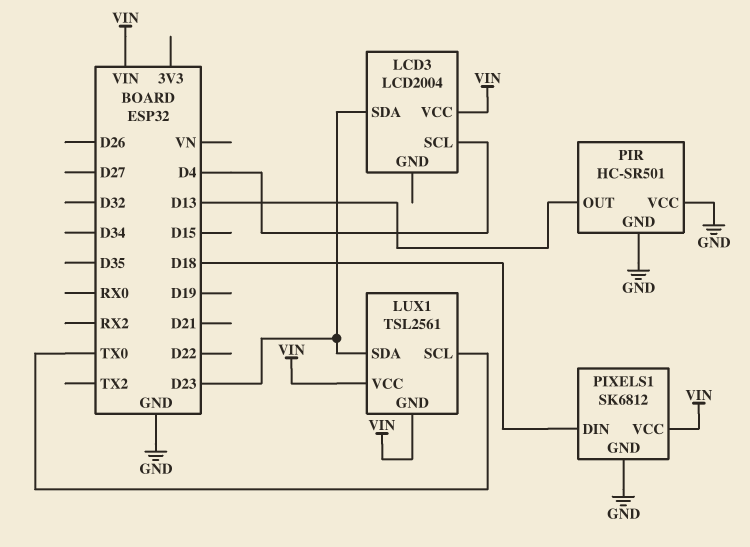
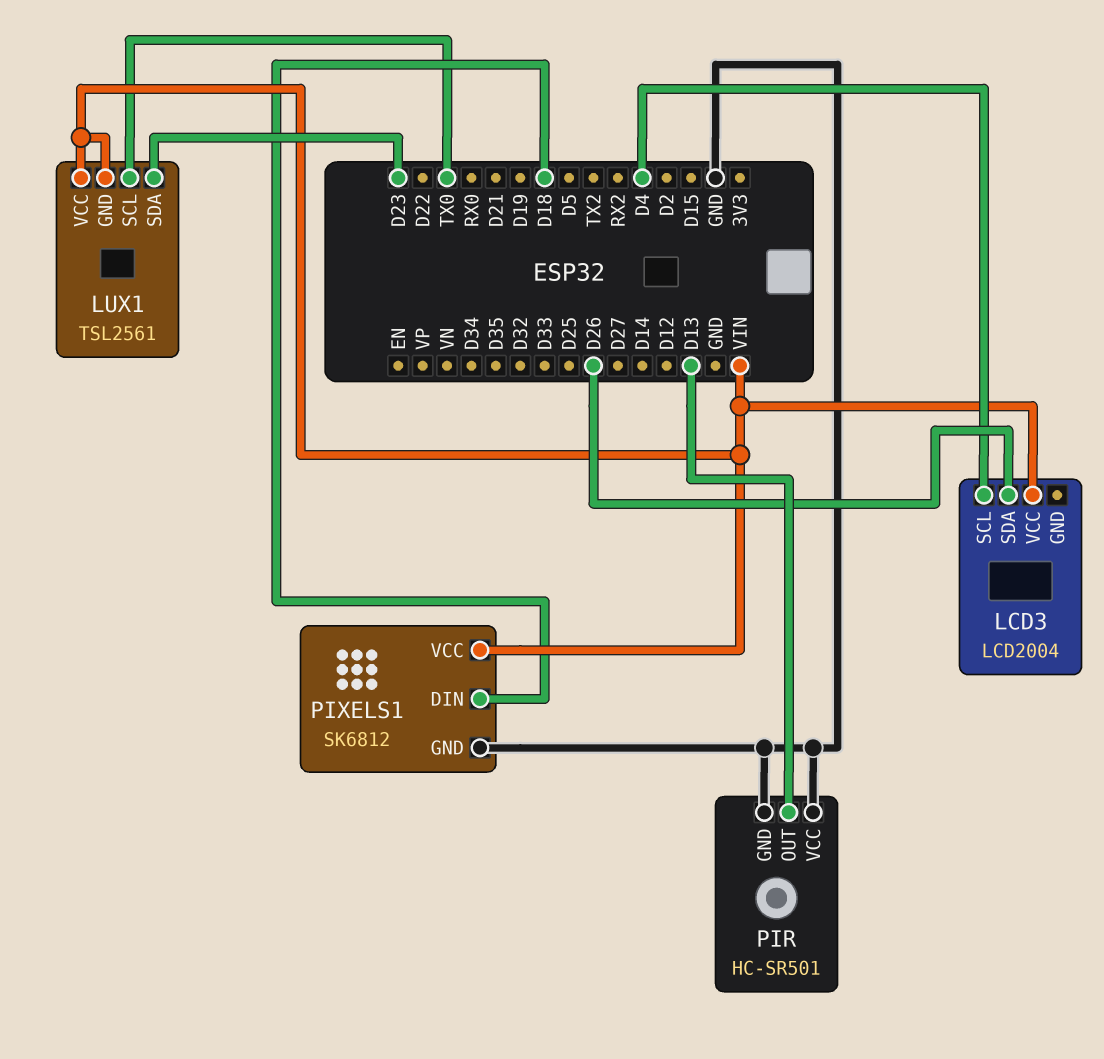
LCD3 pin SDA: D23 -> D26

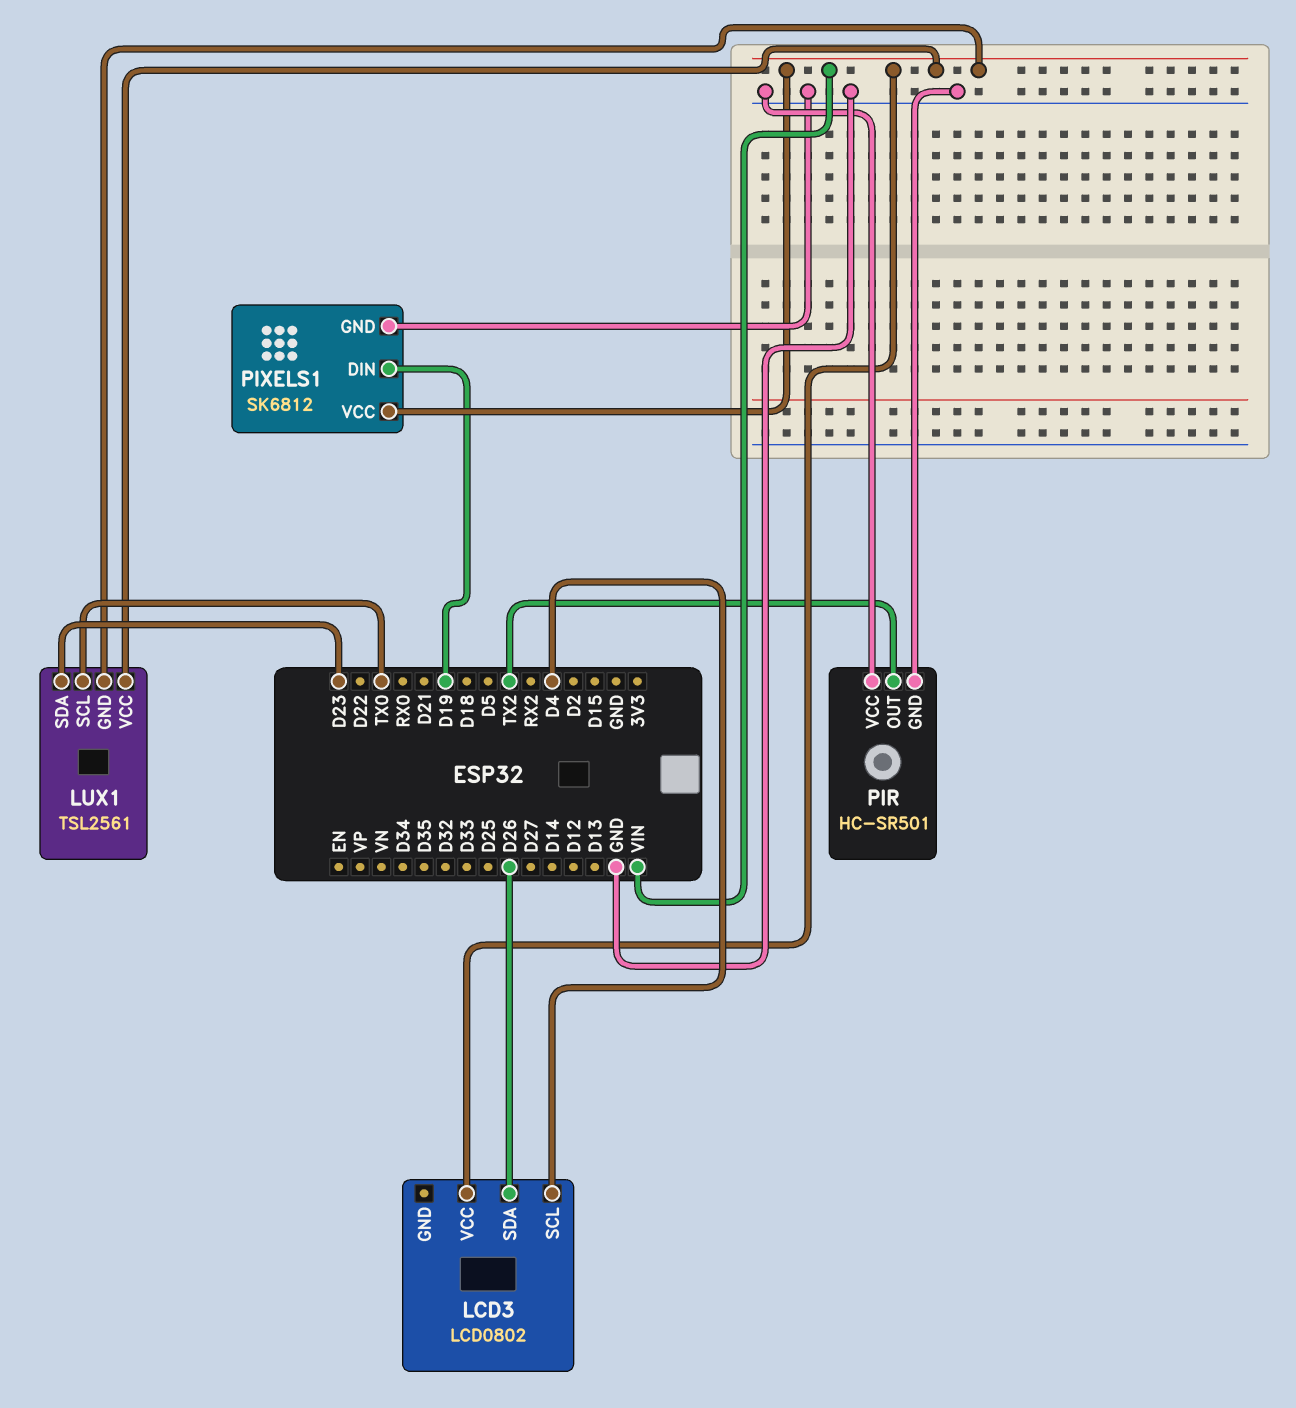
LCD3: LCD2004 -> LCD0802
PIR pin OUT: D13 -> TX2
PIXELS1 pin DIN: D18 -> D19

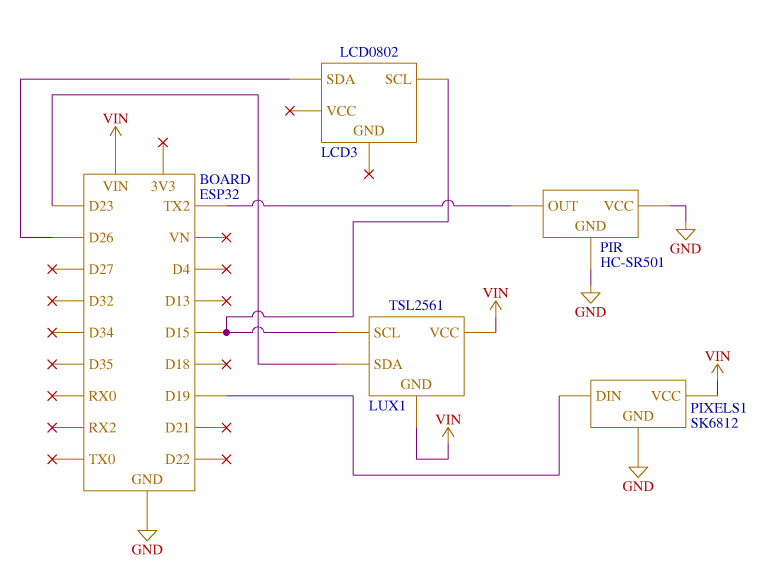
LCD3 pin SCL: D4 -> D15
LCD3 pin VCC: VIN -> none
LUX1 pin SCL: TX0 -> D15

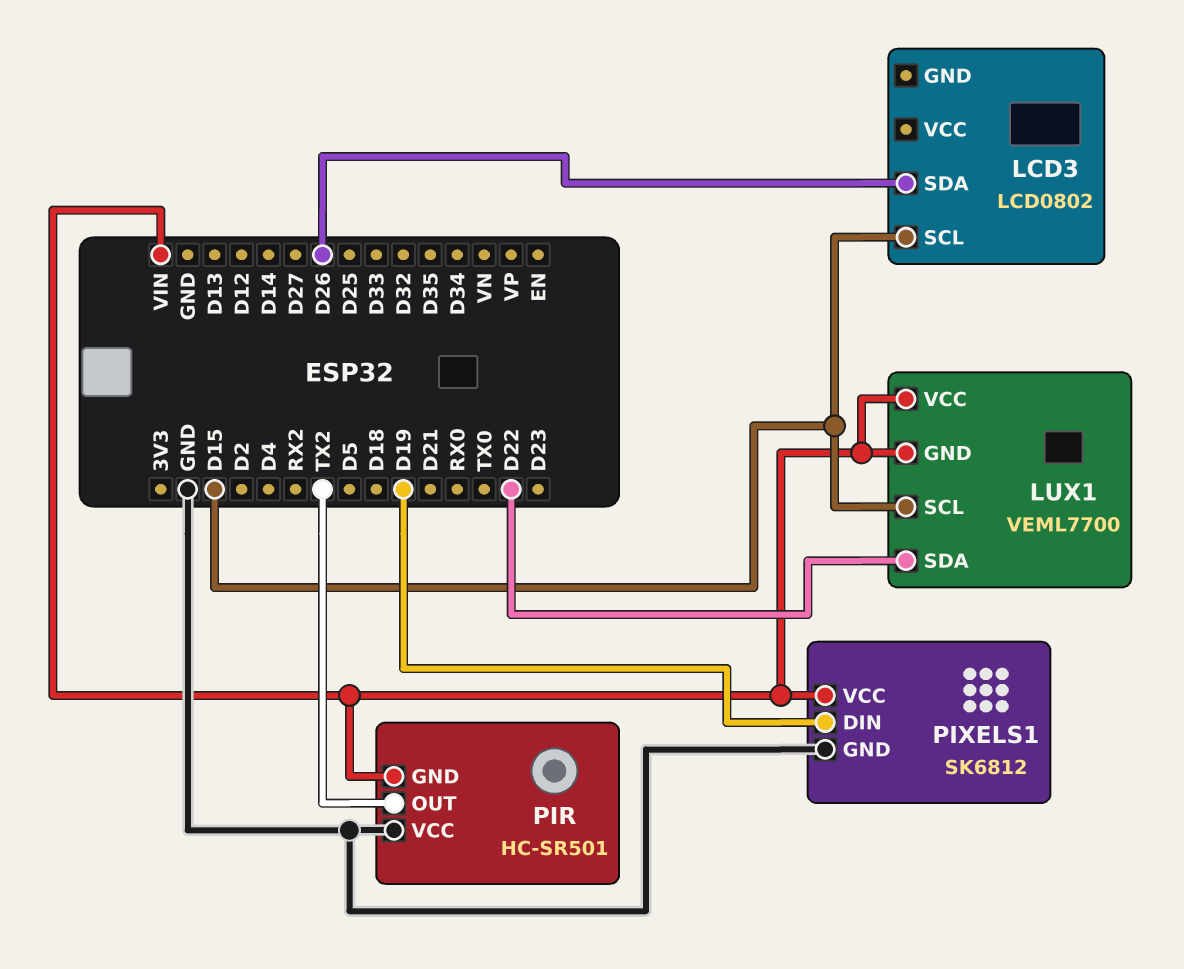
LUX1: TSL2561 -> VEML7700
LUX1 pin SDA: D23 -> D22
PIR pin GND: GND -> VIN

